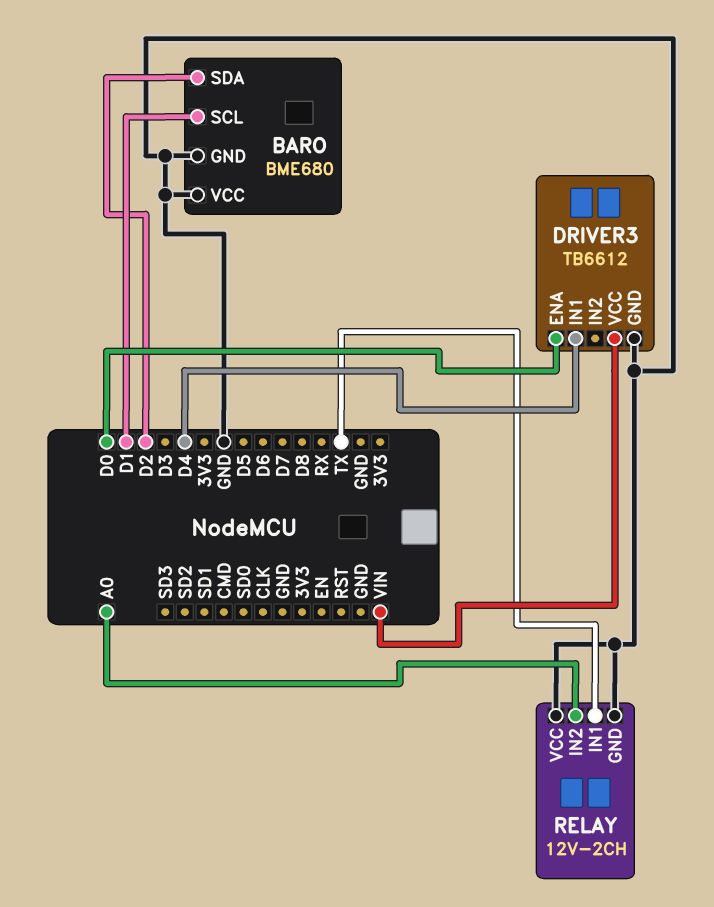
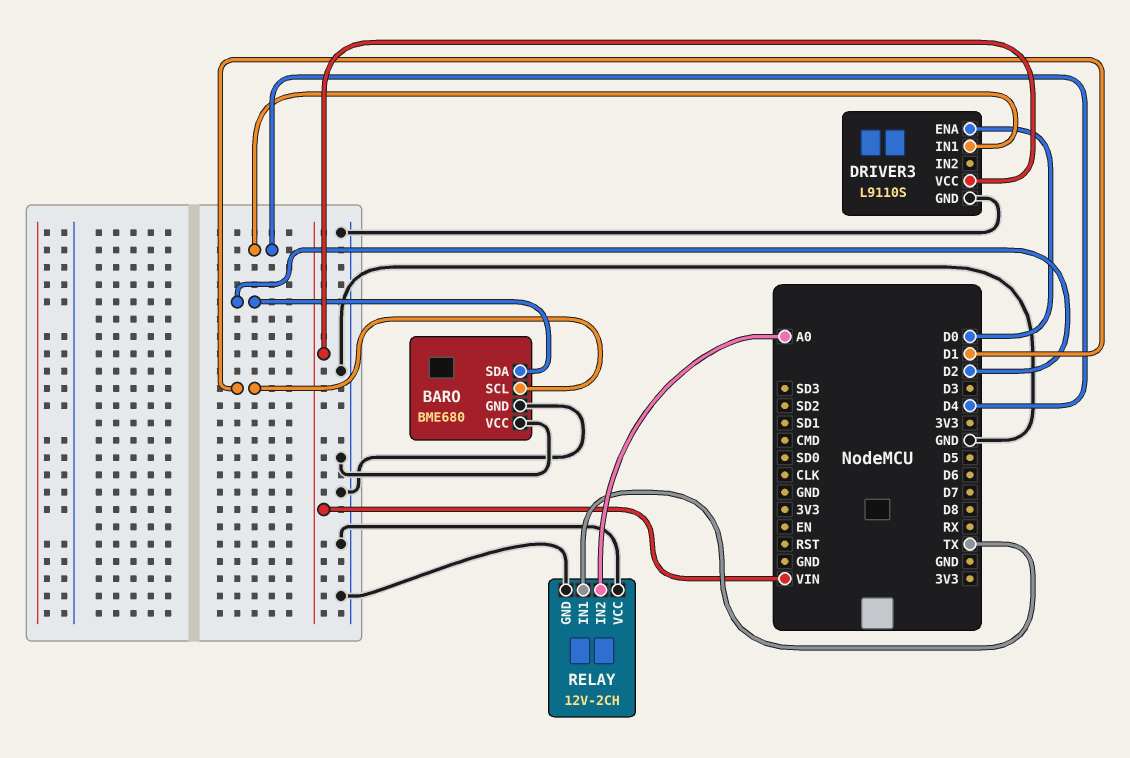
DRIVER3: TB6612 -> L9110S

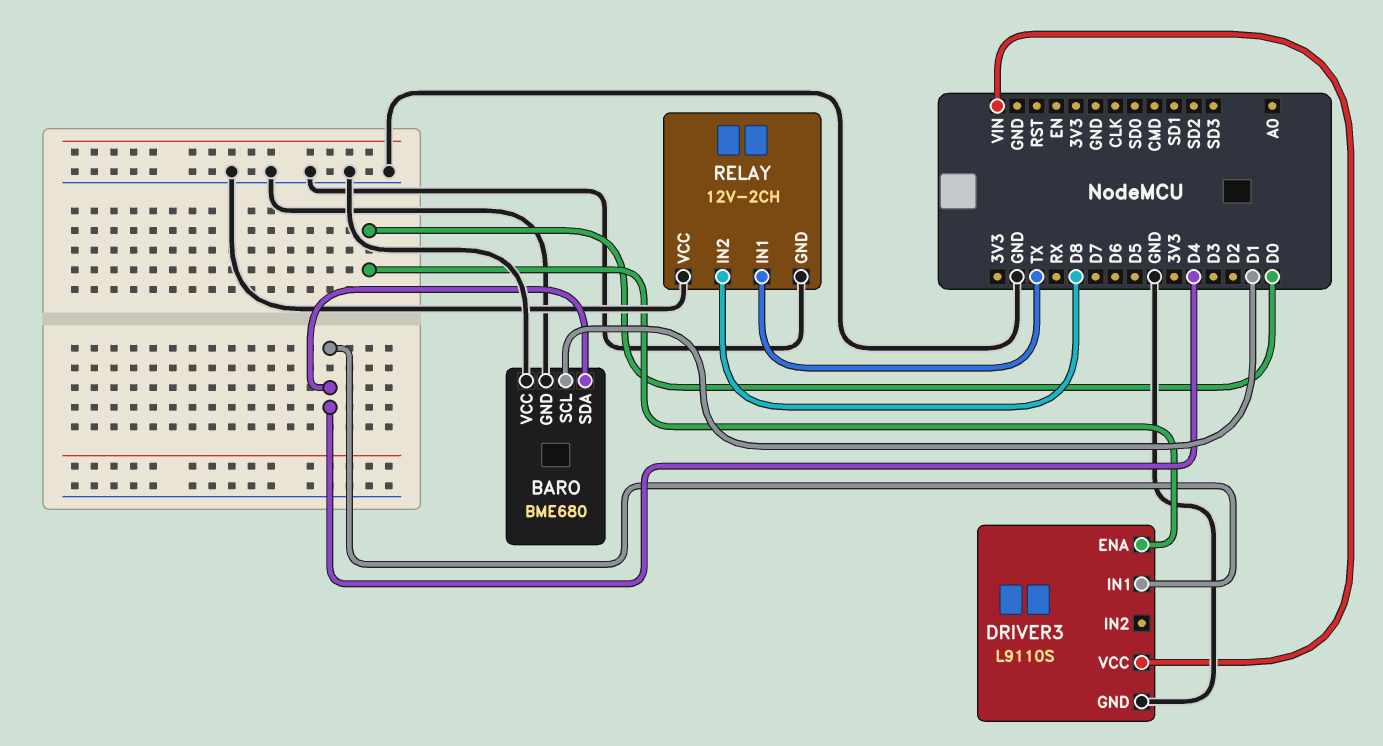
BARO pin SDA: D2 -> D4
RELAY pin IN2: A0 -> D8

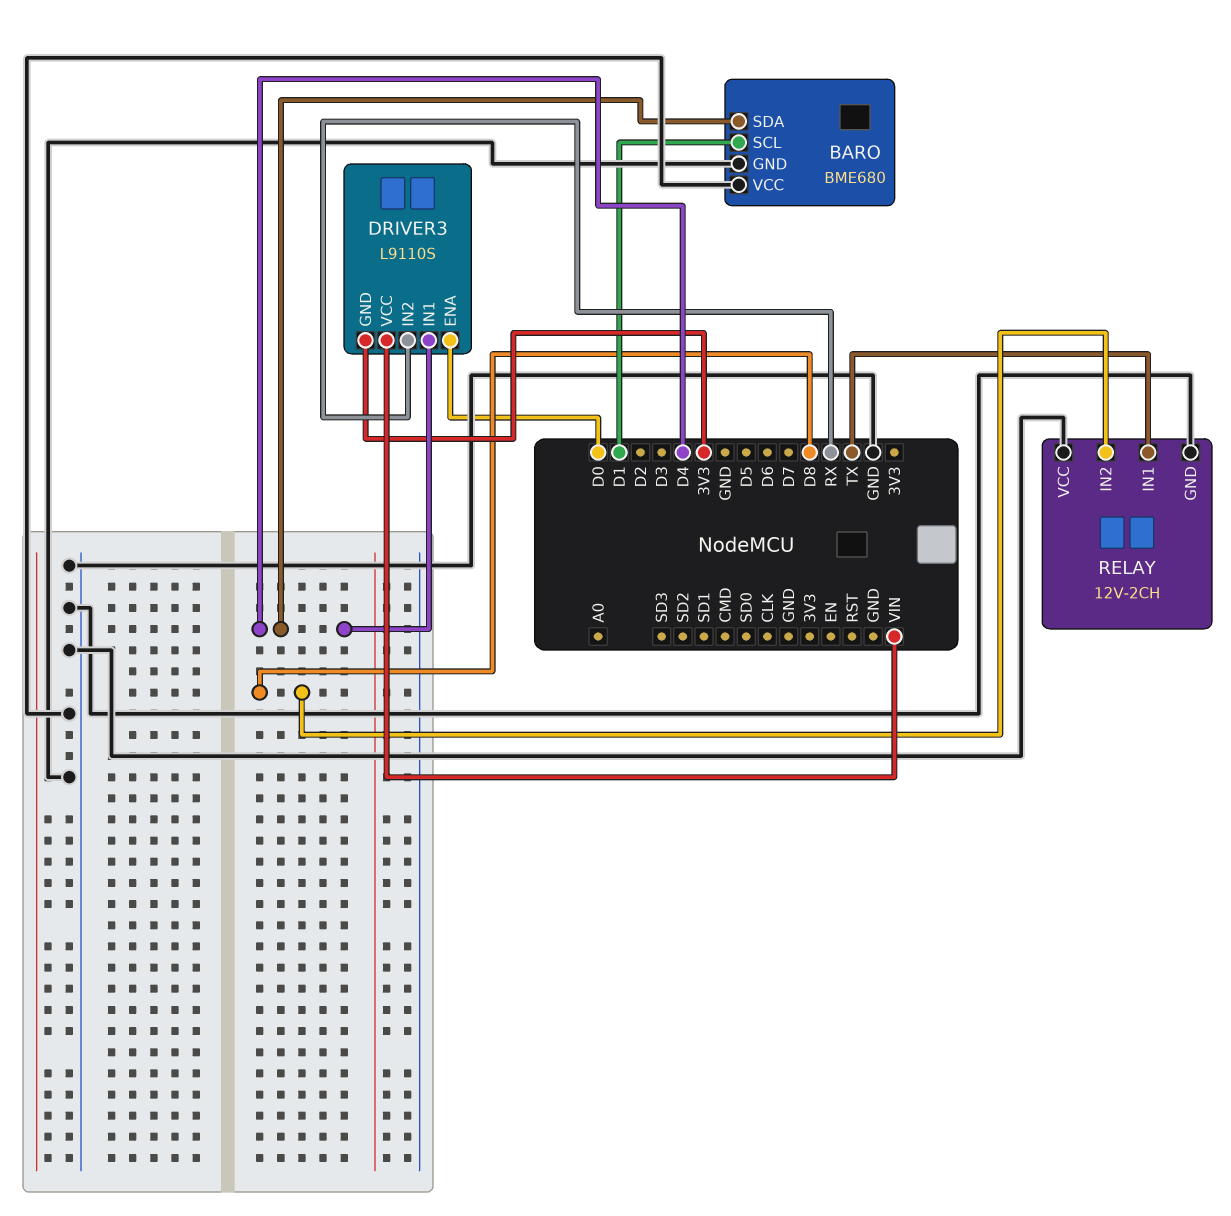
DRIVER3 pin GND: GND -> 3V3
DRIVER3 pin IN2: none -> RX

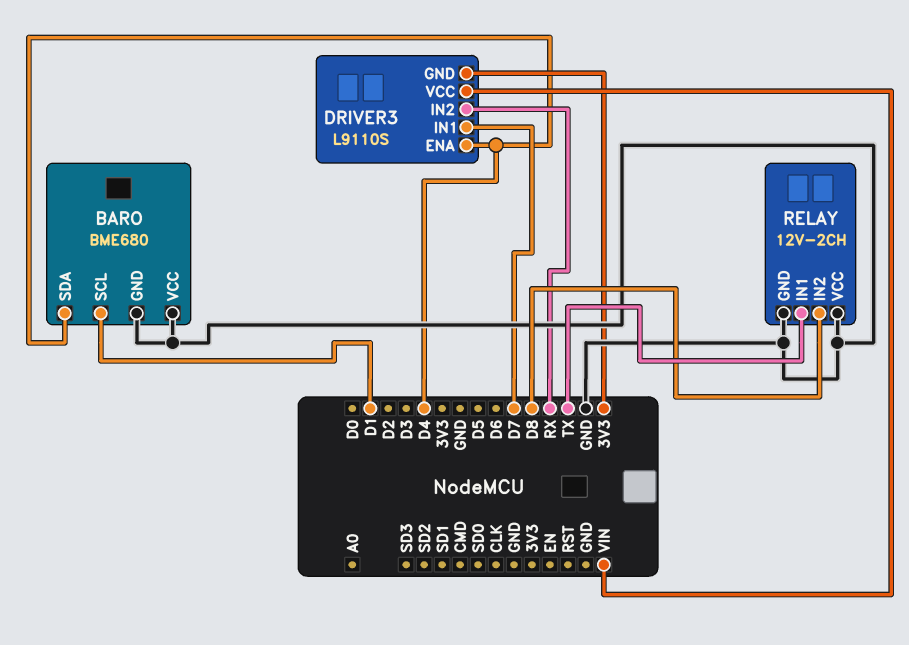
DRIVER3 pin ENA: D0 -> D4
DRIVER3 pin IN1: D4 -> D7

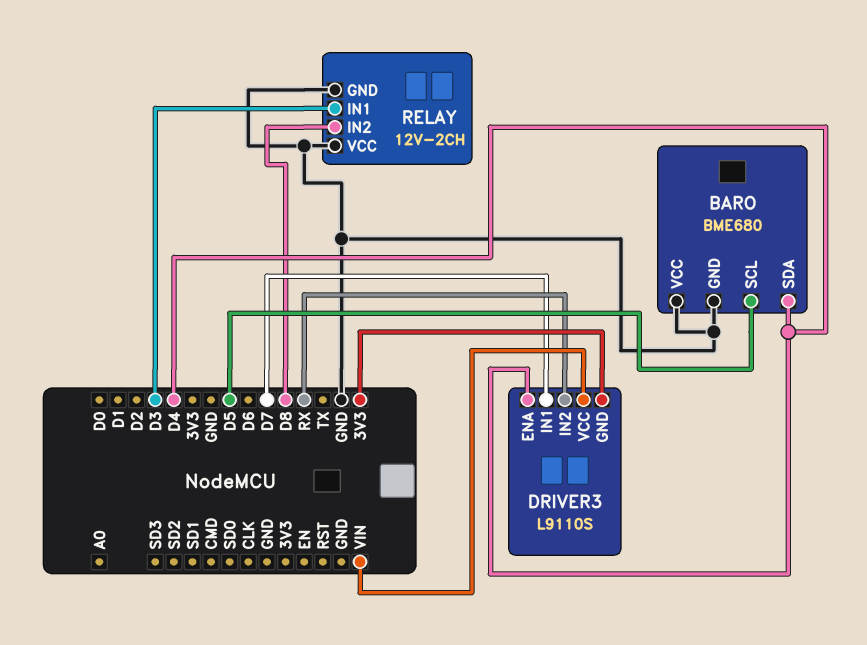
BARO pin SCL: D1 -> D5
RELAY pin IN1: TX -> D3

